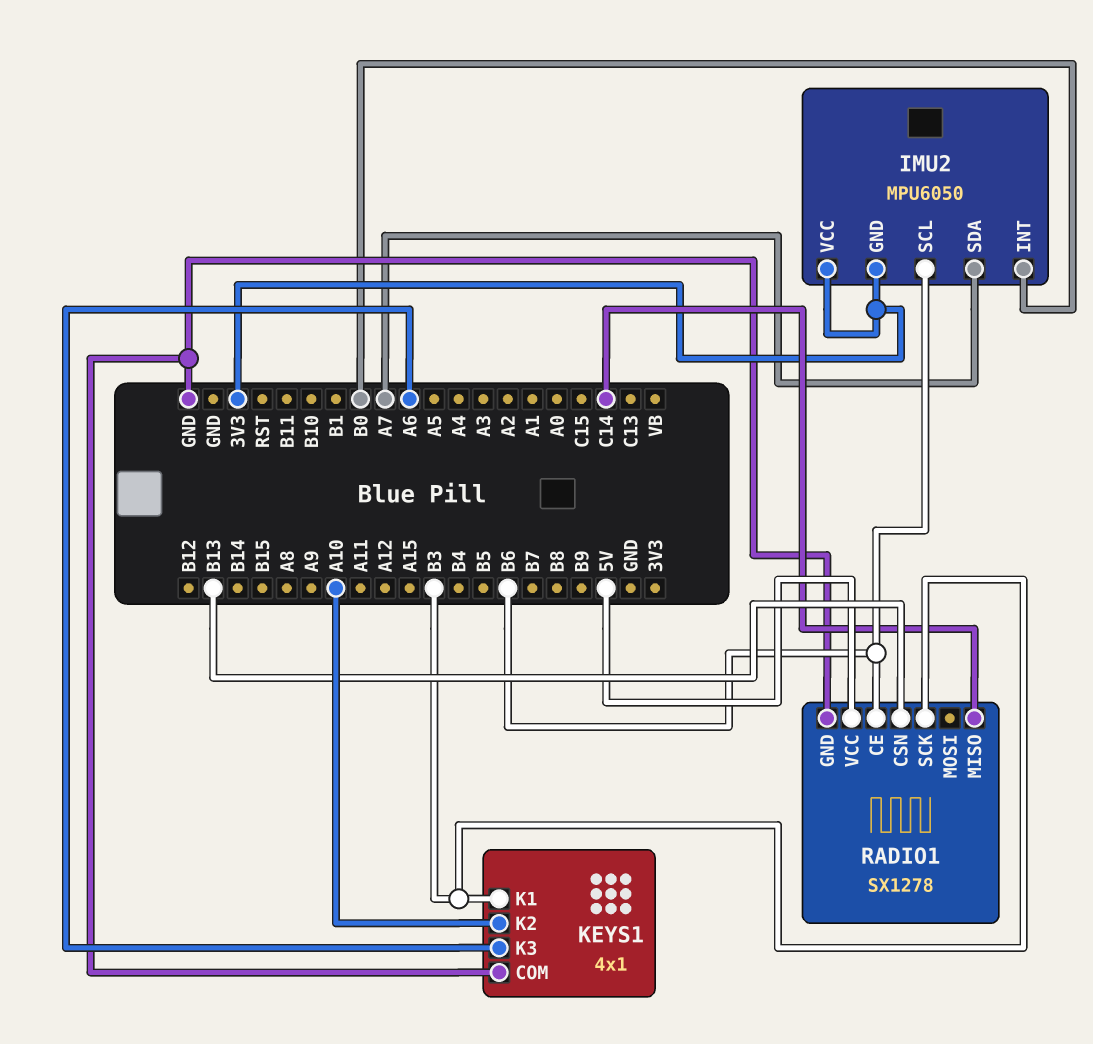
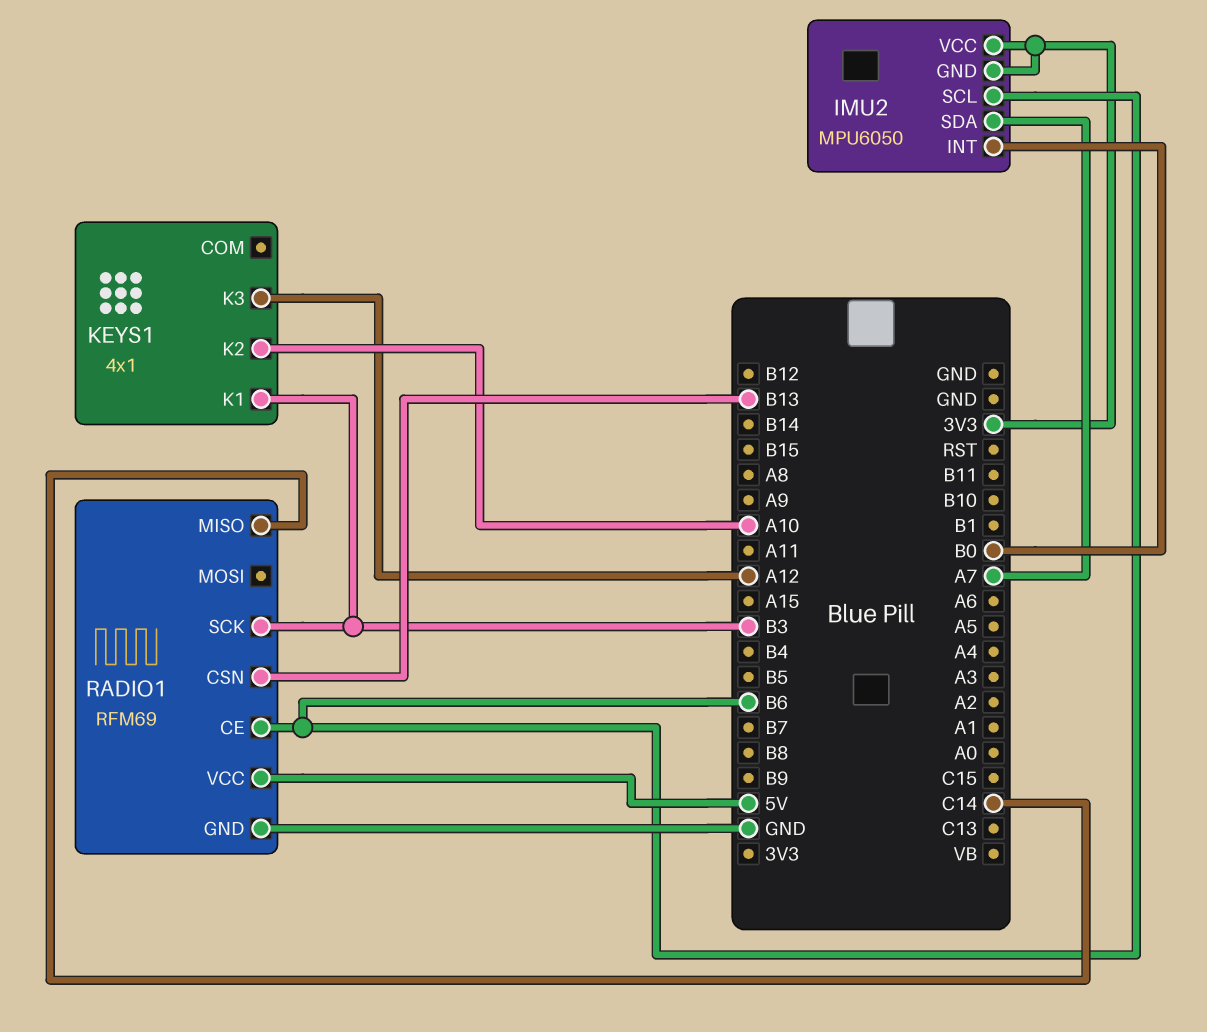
KEYS1 pin COM: GND -> none
KEYS1 pin K3: A6 -> A12
RADIO1: SX1278 -> RFM69

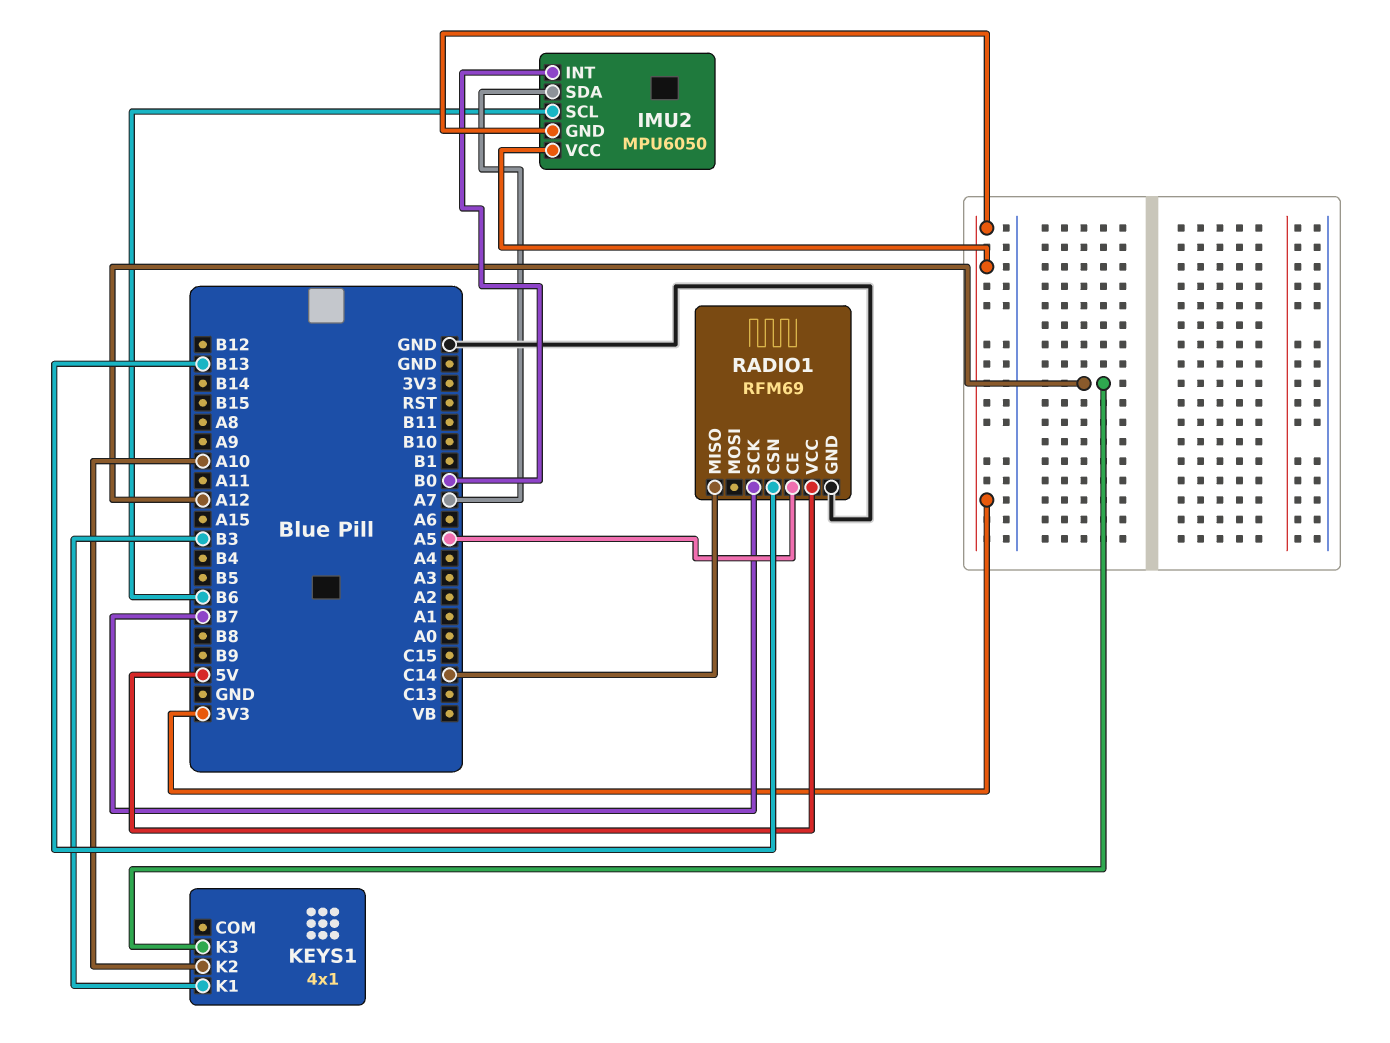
RADIO1 pin CE: B6 -> A5
RADIO1 pin SCK: B3 -> B7

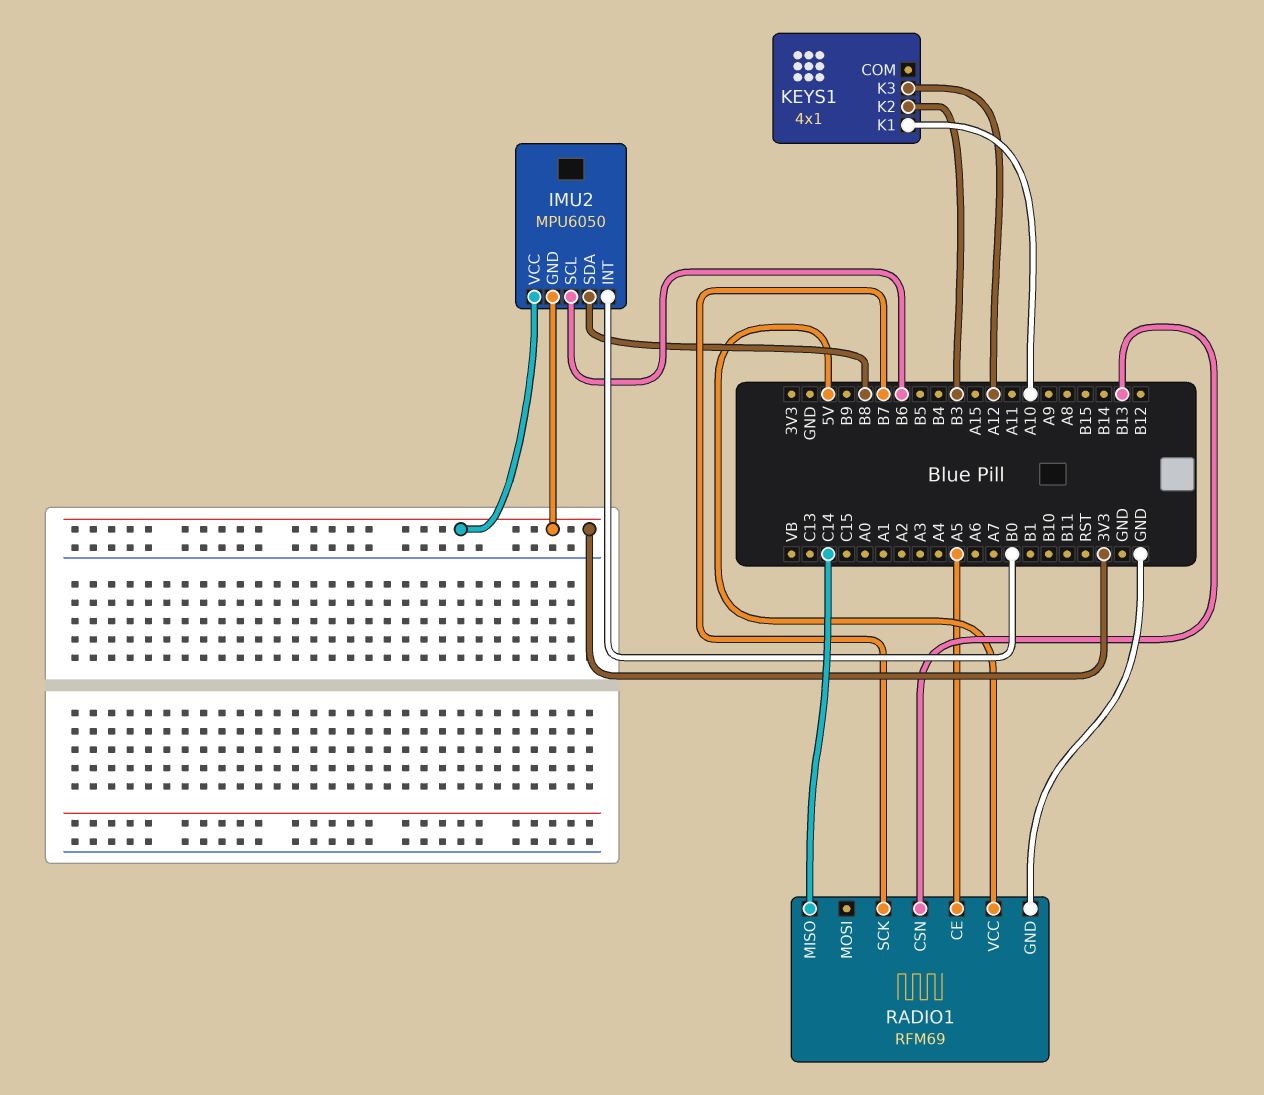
IMU2 pin SDA: A7 -> B8
KEYS1 pin K1: B3 -> A10
KEYS1 pin K2: A10 -> B3

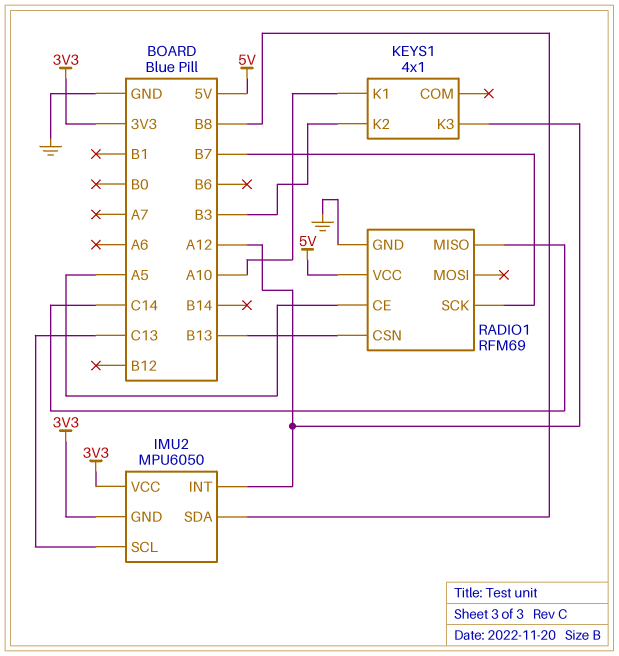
IMU2 pin INT: B0 -> A12
IMU2 pin SCL: B6 -> C13

